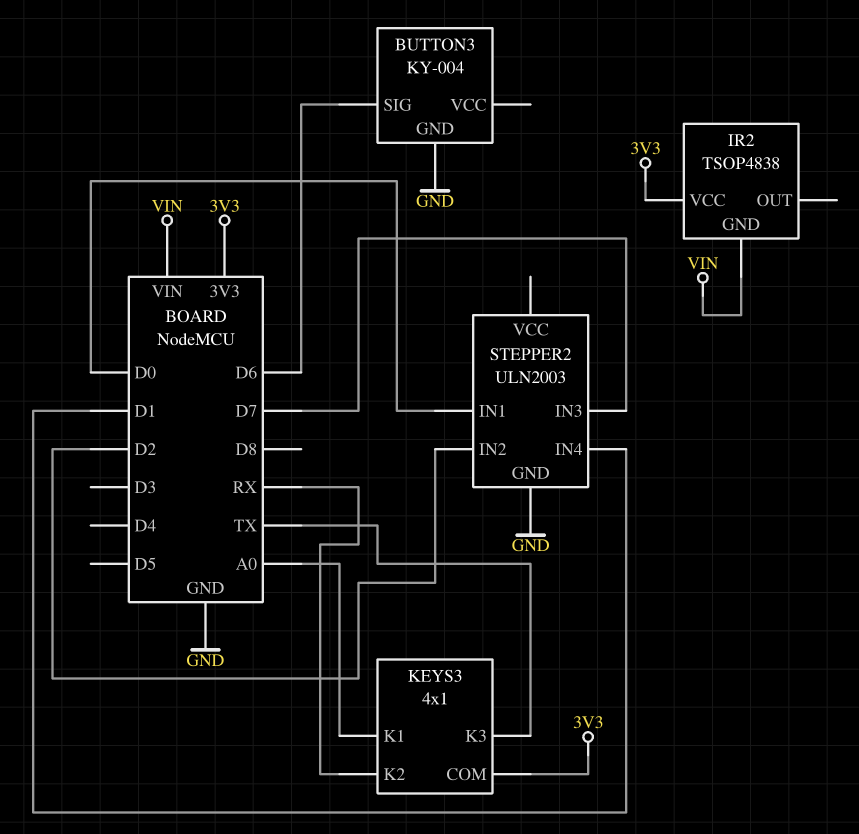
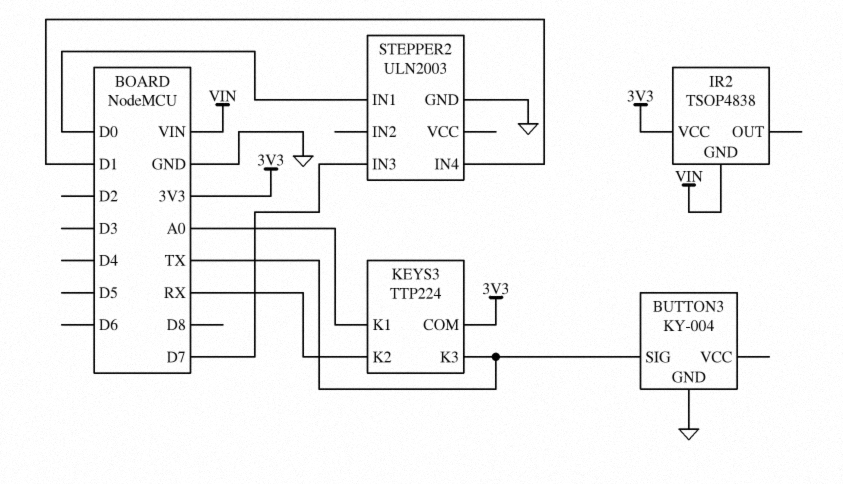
BUTTON3 pin SIG: D6 -> TX
KEYS3: 4x1 -> TTP224
STEPPER2 pin IN2: D2 -> none

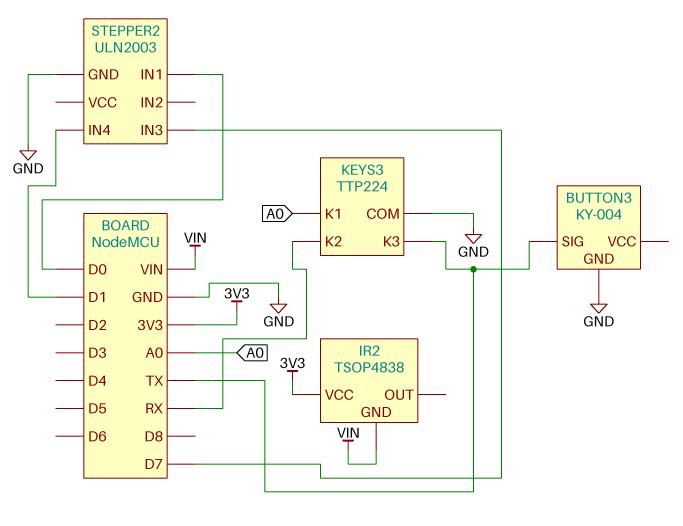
KEYS3 pin COM: 3V3 -> GND

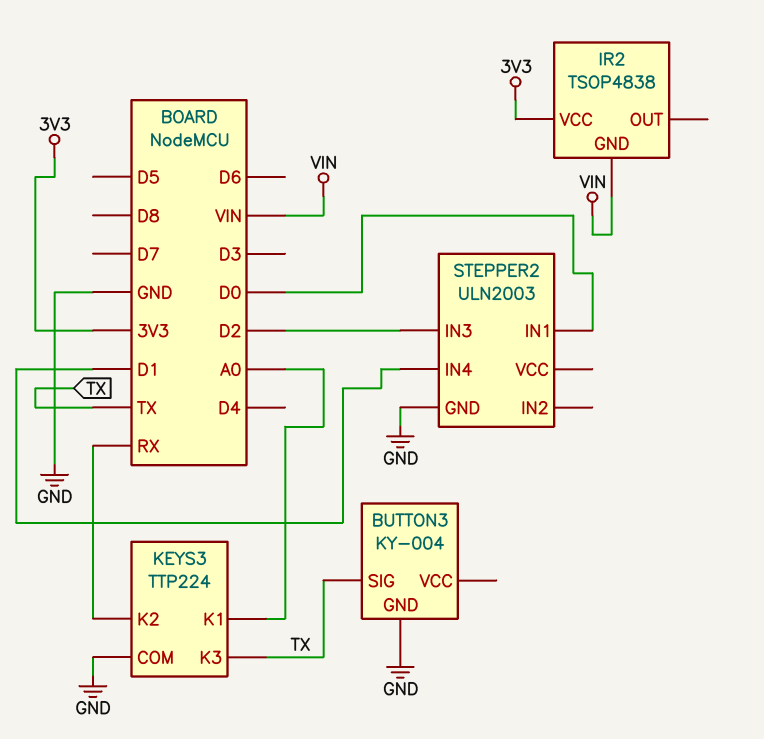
STEPPER2 pin IN3: D7 -> D2

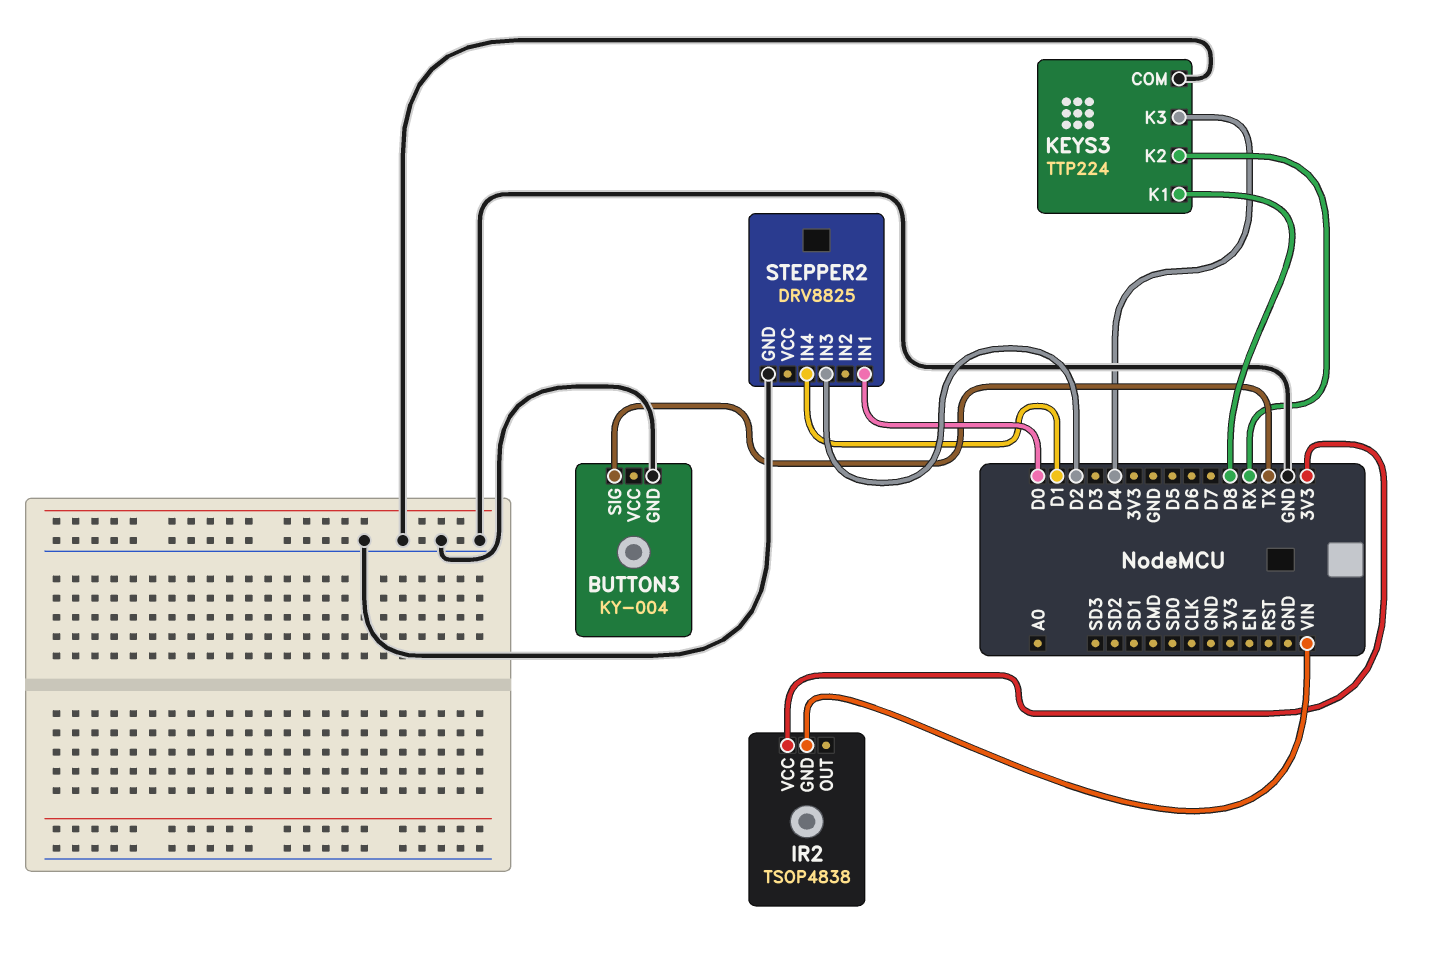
KEYS3 pin K1: A0 -> D8
KEYS3 pin K3: TX -> D4
STEPPER2: ULN2003 -> DRV8825

